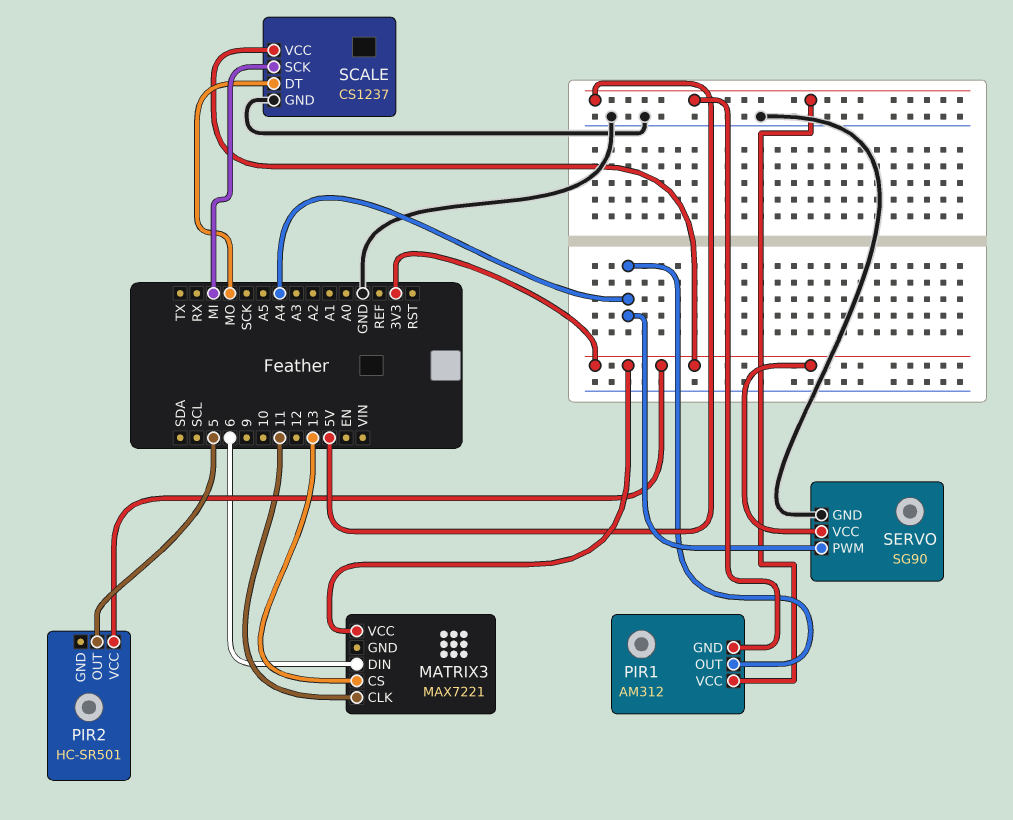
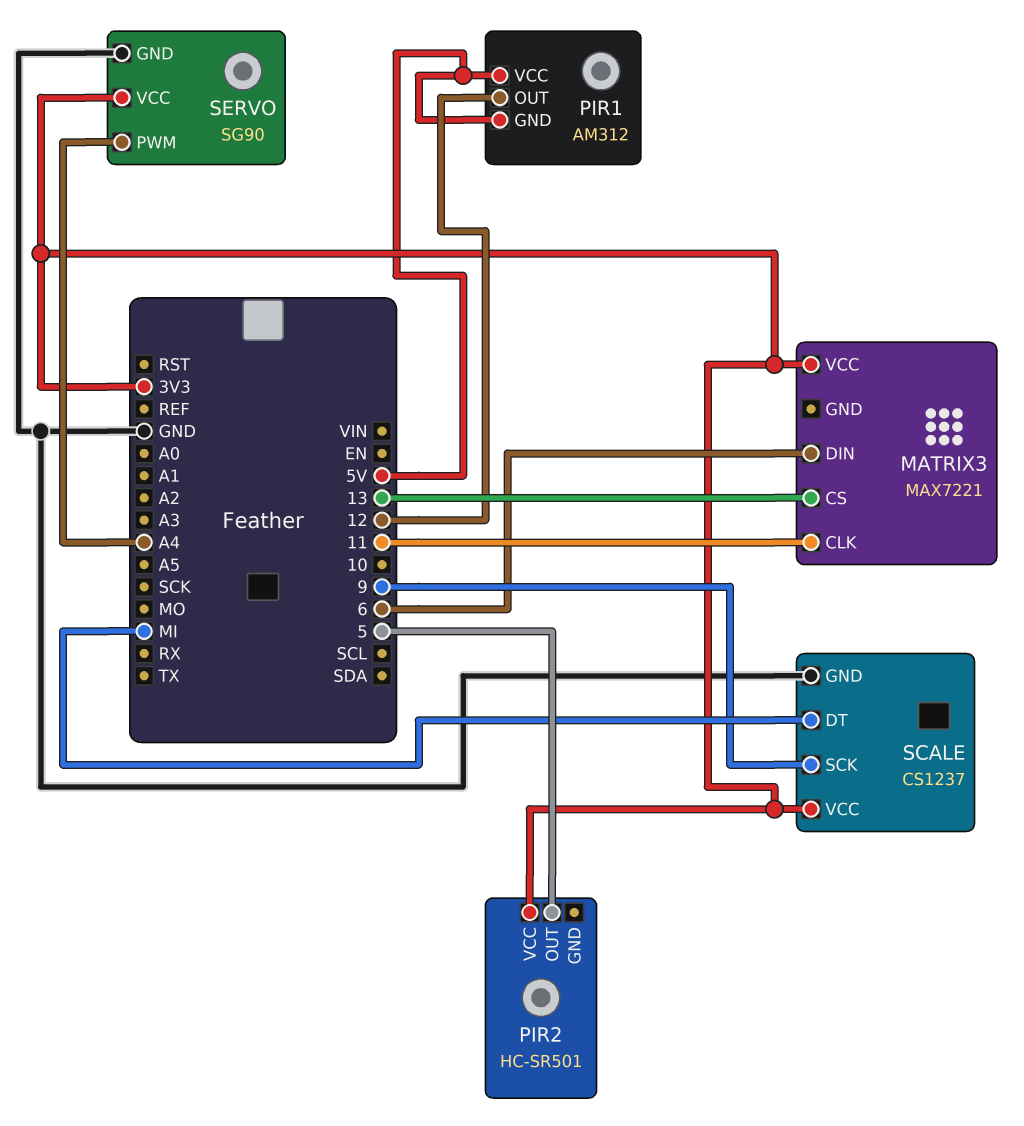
PIR1 pin OUT: A4 -> 12
SCALE pin DT: MO -> MI
SCALE pin SCK: MI -> 9

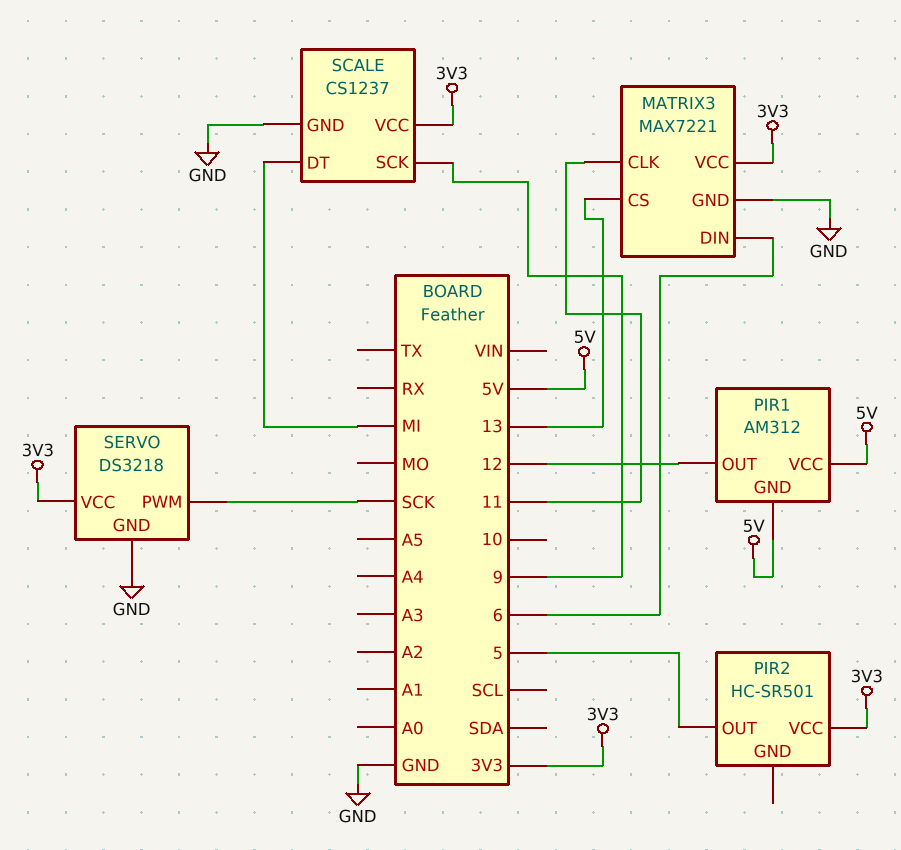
MATRIX3 pin GND: none -> GND
SERVO: SG90 -> DS3218
SERVO pin PWM: A4 -> SCK

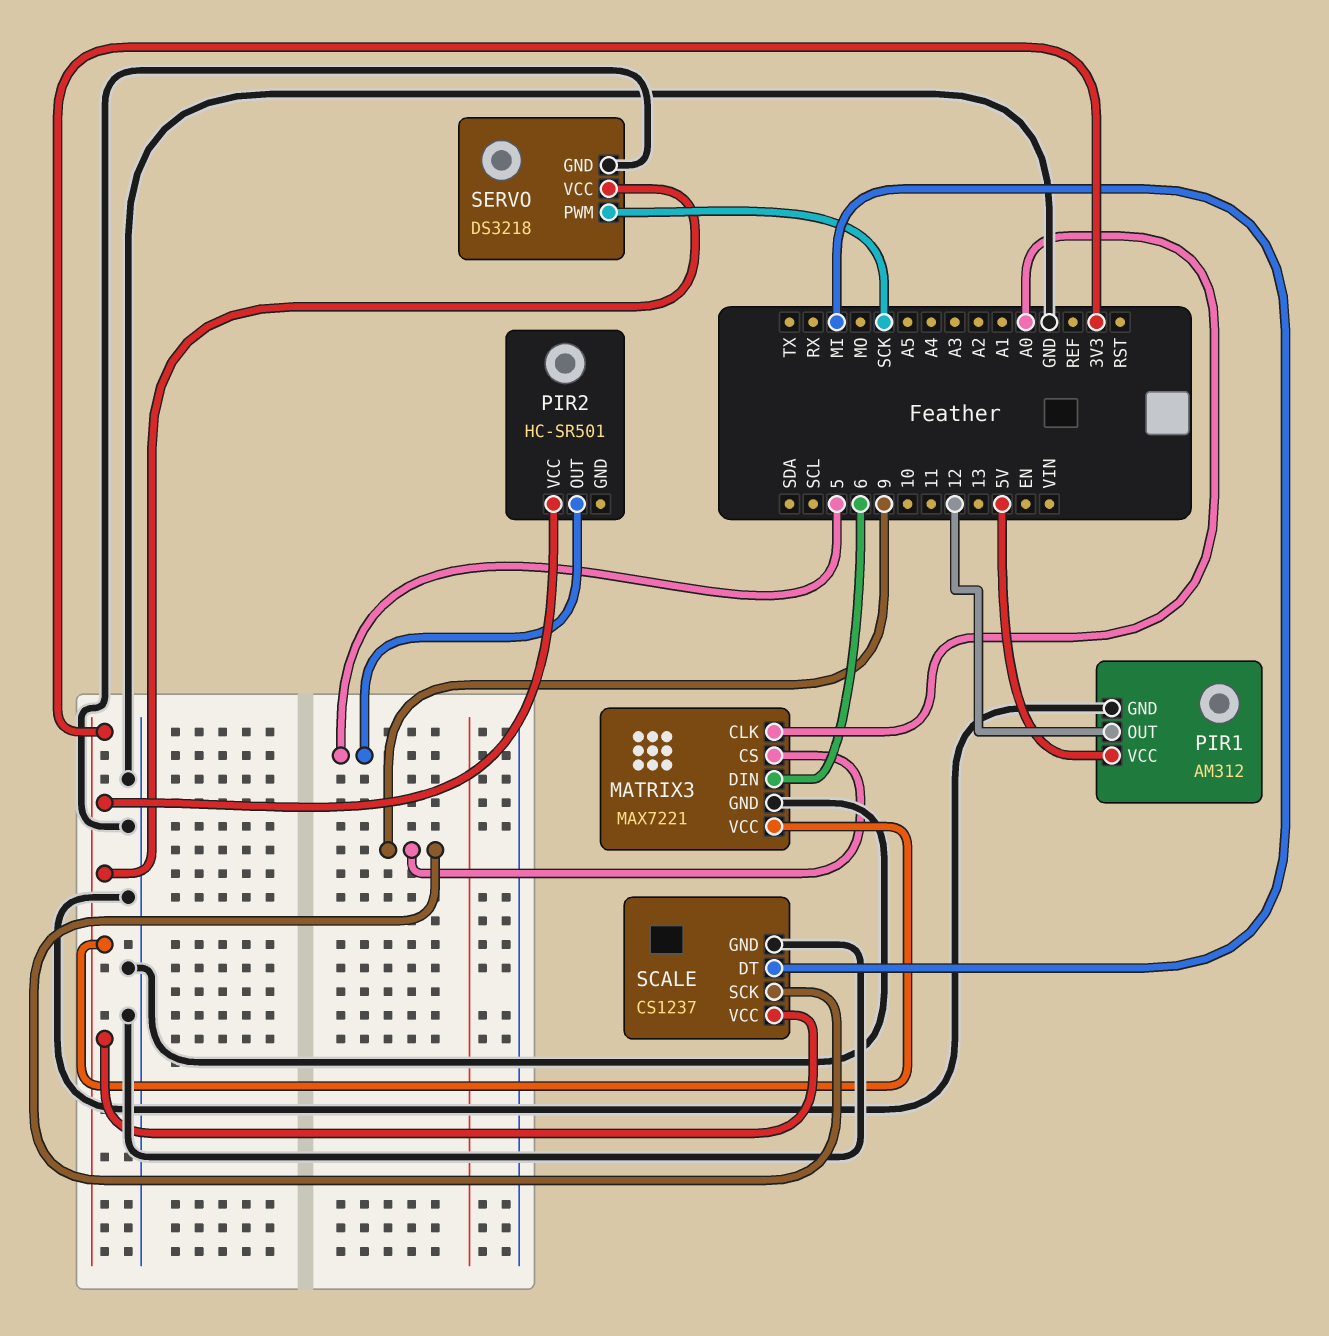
MATRIX3 pin CLK: 11 -> A0
MATRIX3 pin CS: 13 -> 9
PIR1 pin GND: 5V -> GND

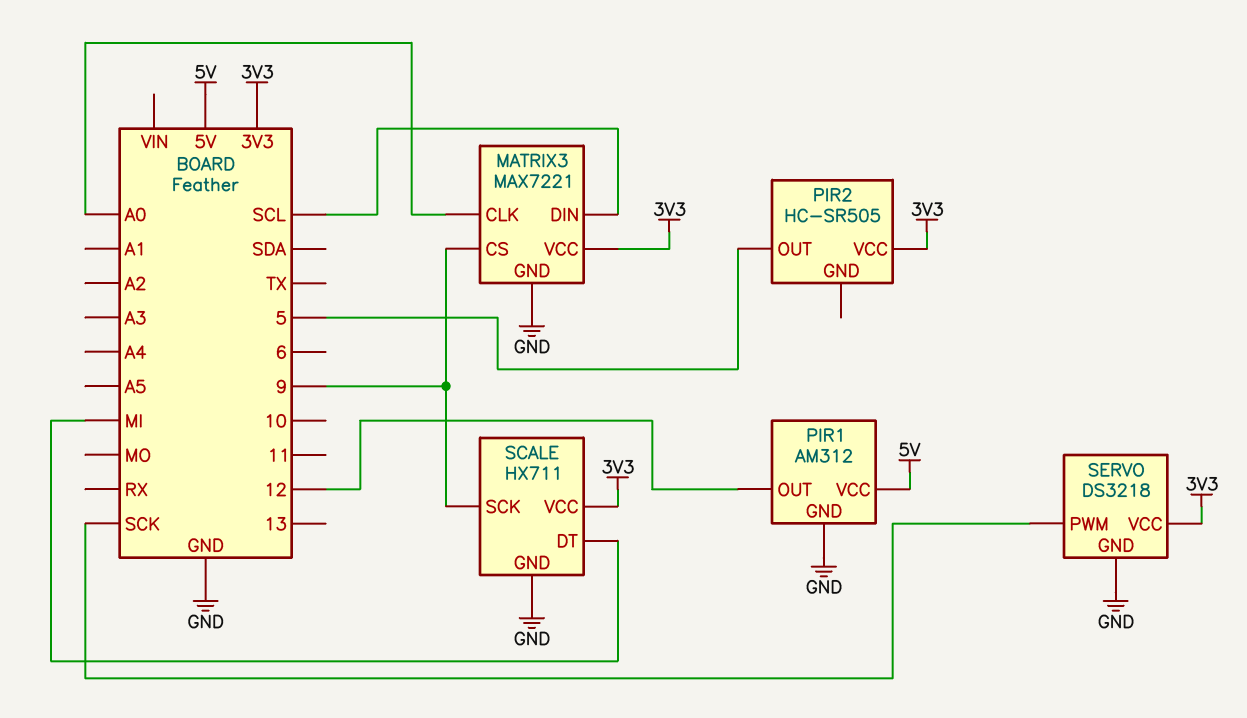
MATRIX3 pin DIN: 6 -> SCL
PIR2: HC-SR501 -> HC-SR505
SCALE: CS1237 -> HX711

